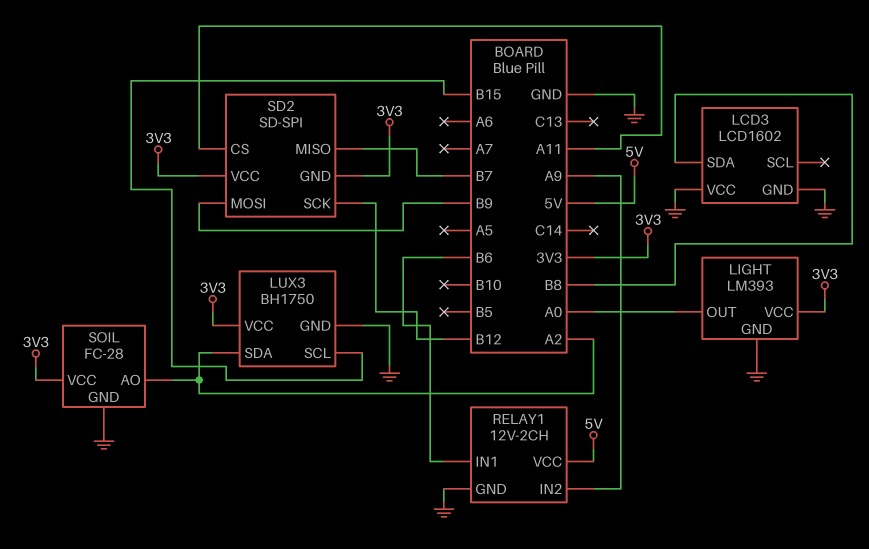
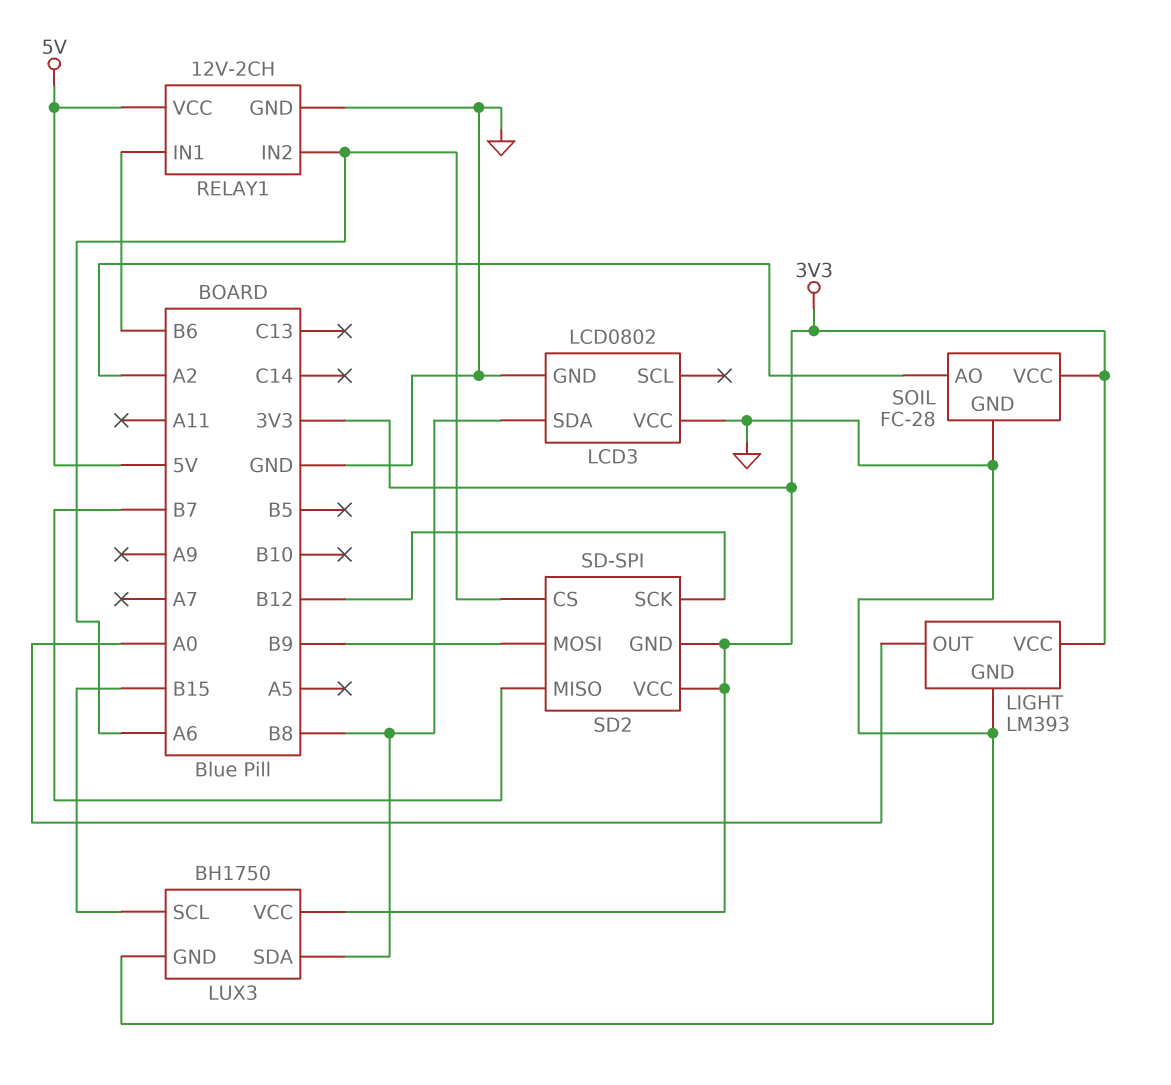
LCD3: LCD1602 -> LCD0802
LUX3 pin SDA: A2 -> B8
RELAY1 pin IN2: A9 -> A6
SD2 pin CS: A11 -> A6

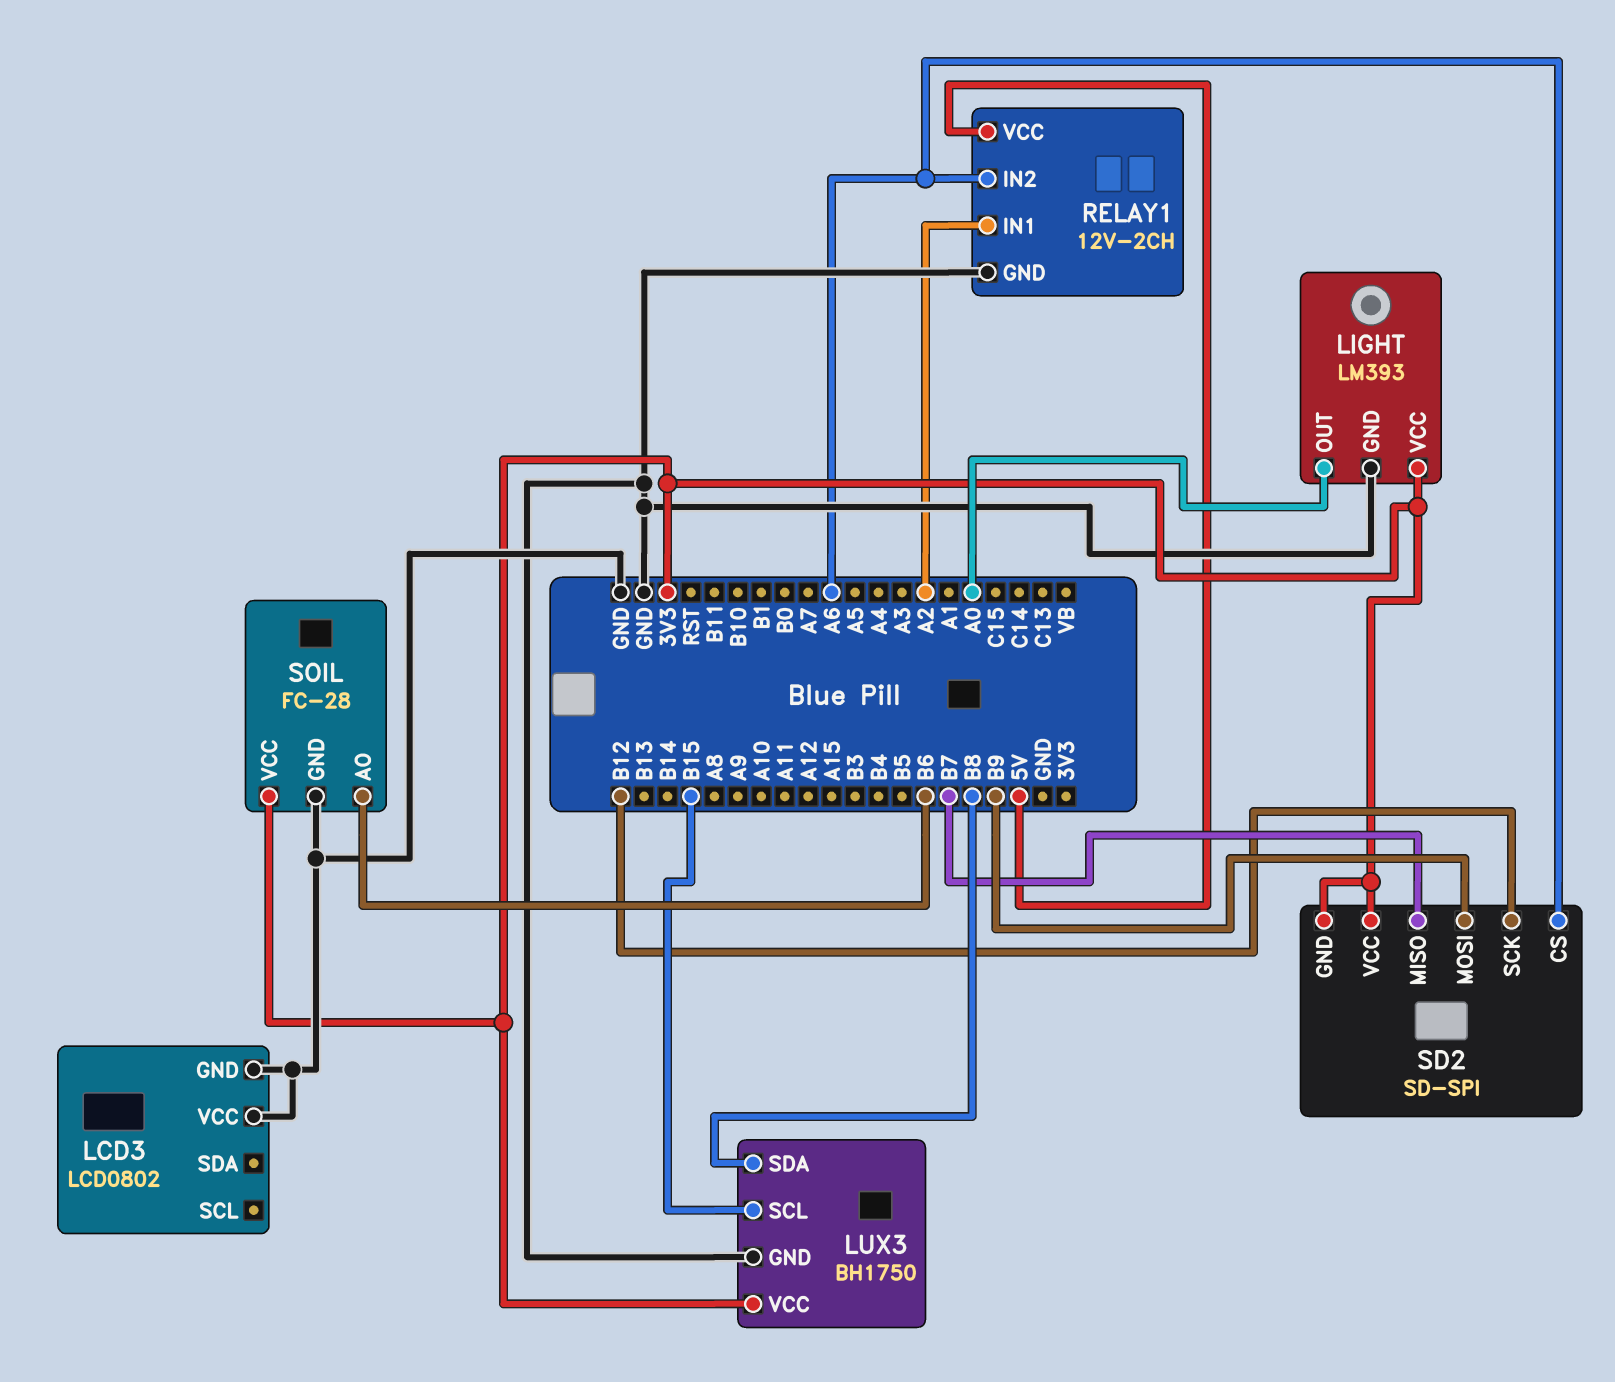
LCD3 pin SDA: B8 -> none
RELAY1 pin IN1: B6 -> A2
SOIL pin AO: A2 -> B6

